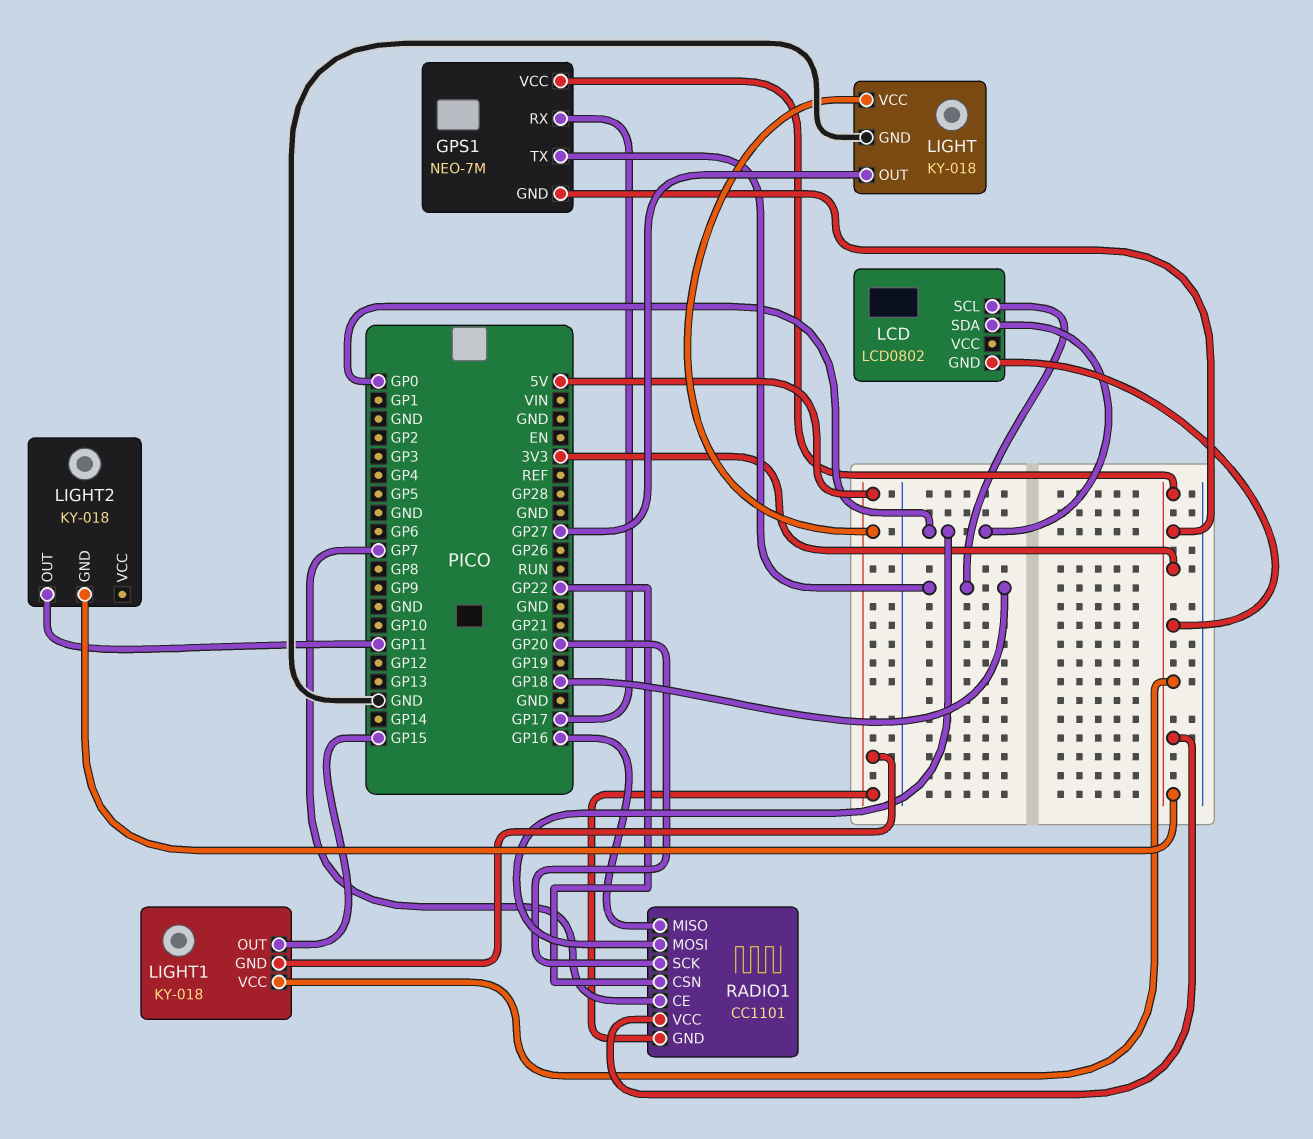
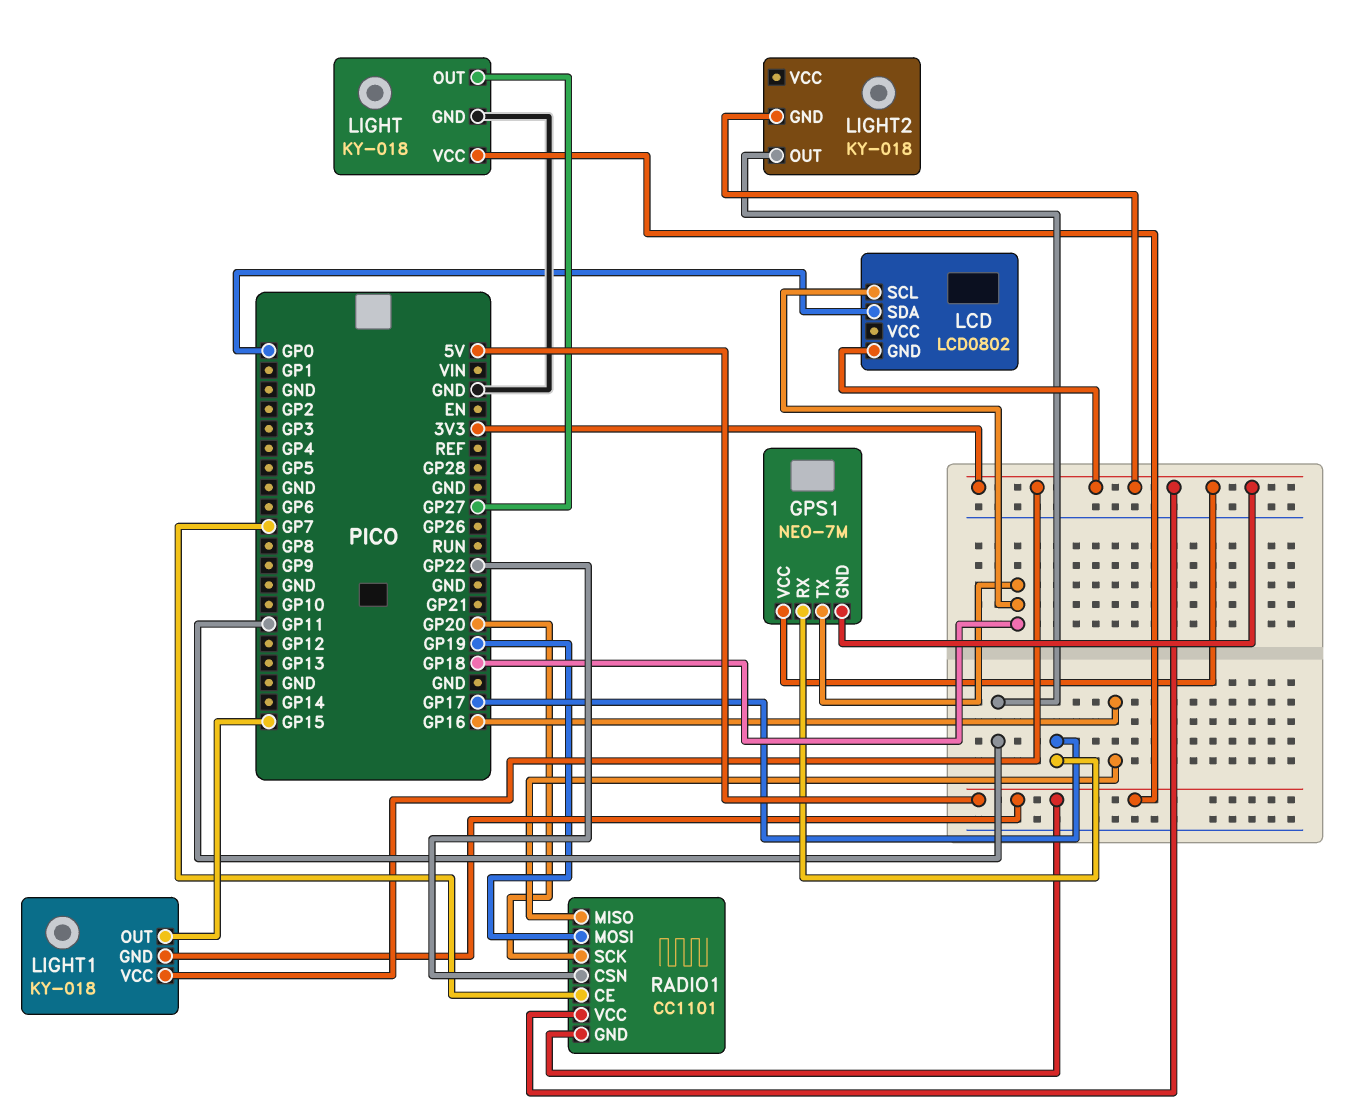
RADIO1 pin MOSI: GP0 -> GP19

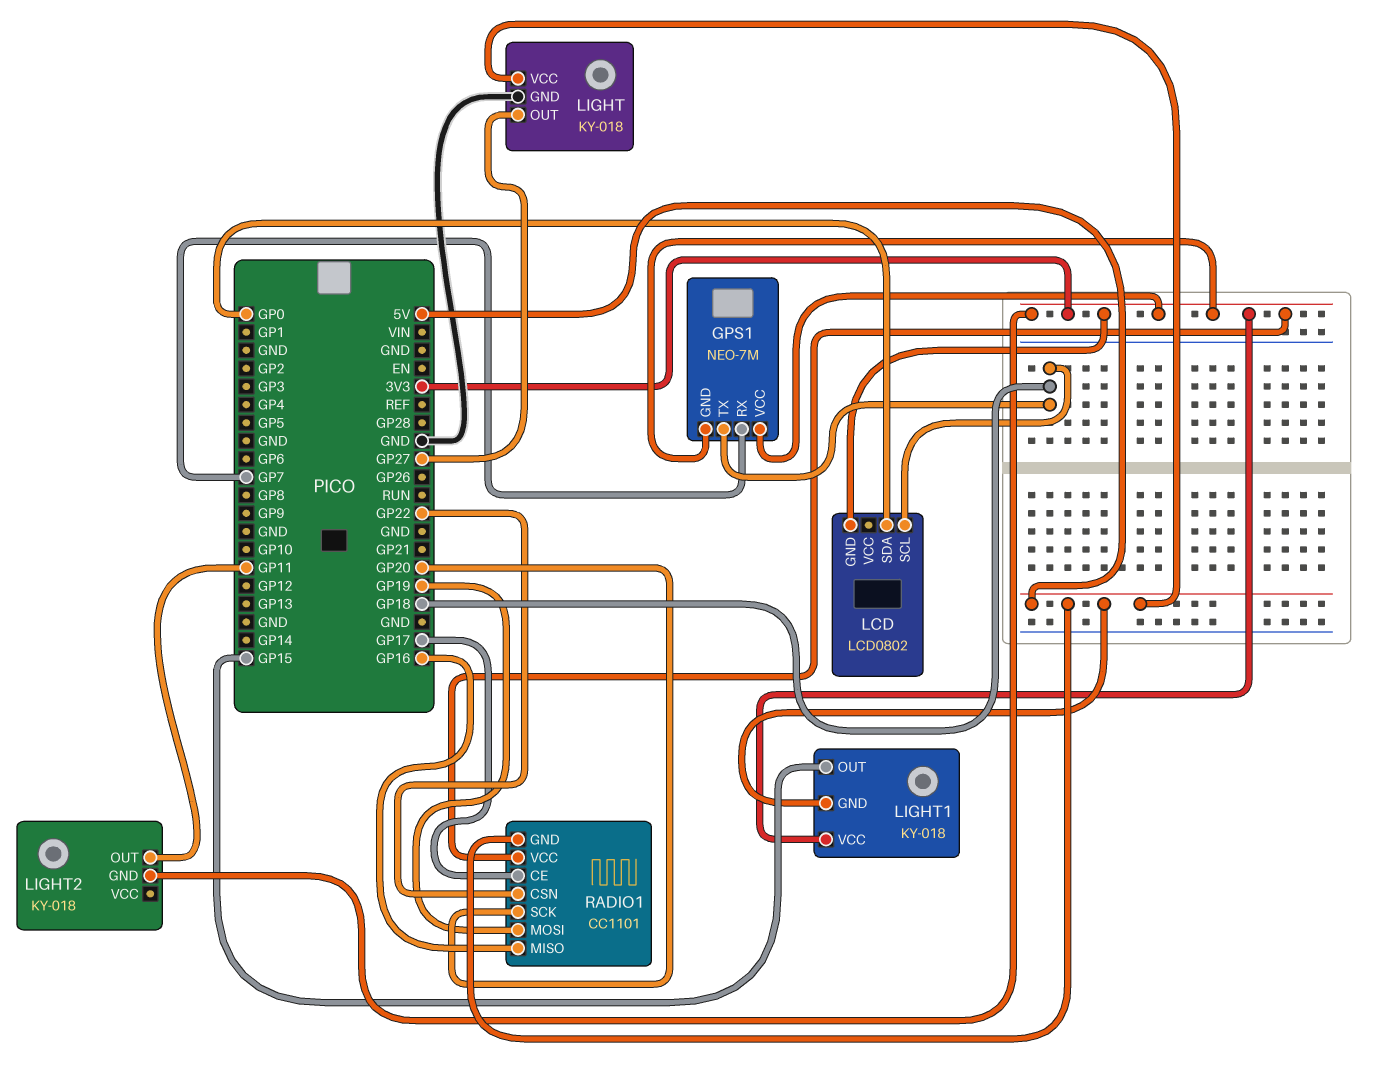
GPS1 pin RX: GP17 -> GP7
RADIO1 pin CE: GP7 -> GP17

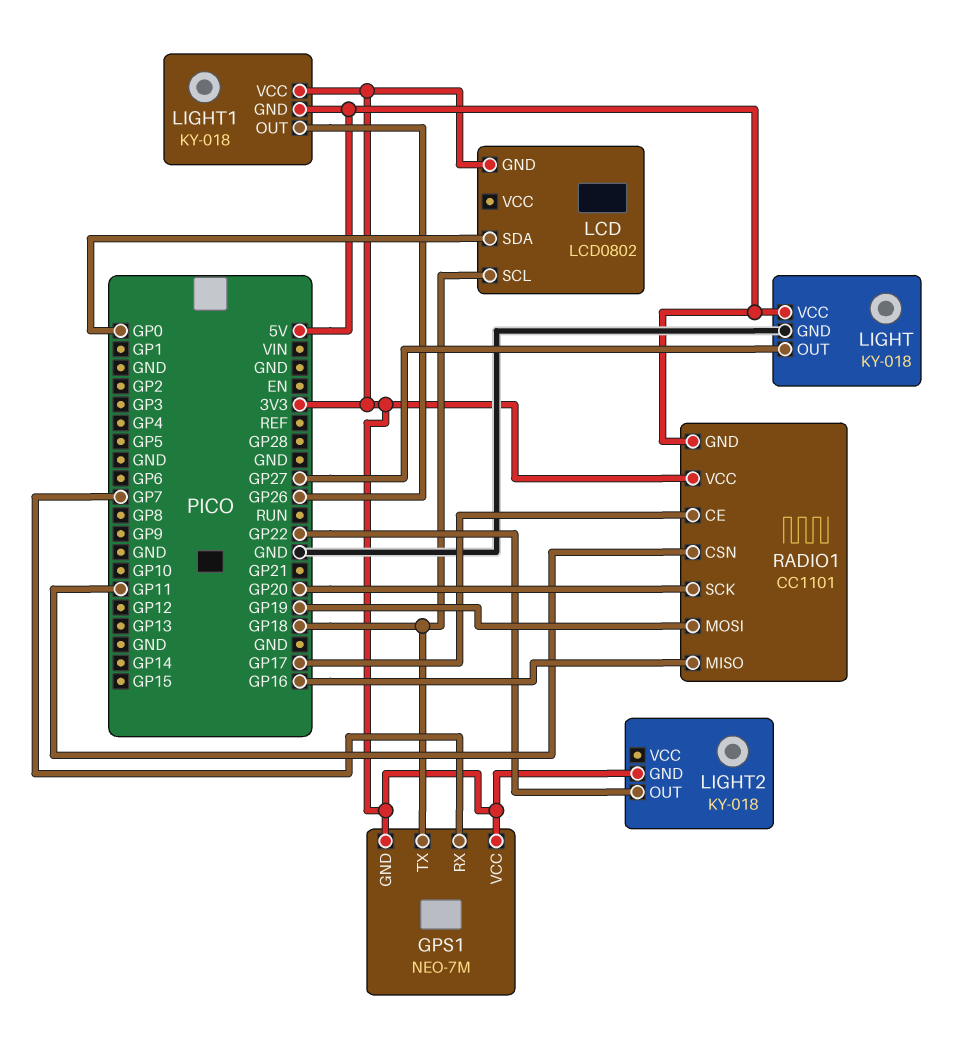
LIGHT1 pin OUT: GP15 -> GP26
LIGHT2 pin OUT: GP11 -> GP22
RADIO1 pin CSN: GP22 -> GP11

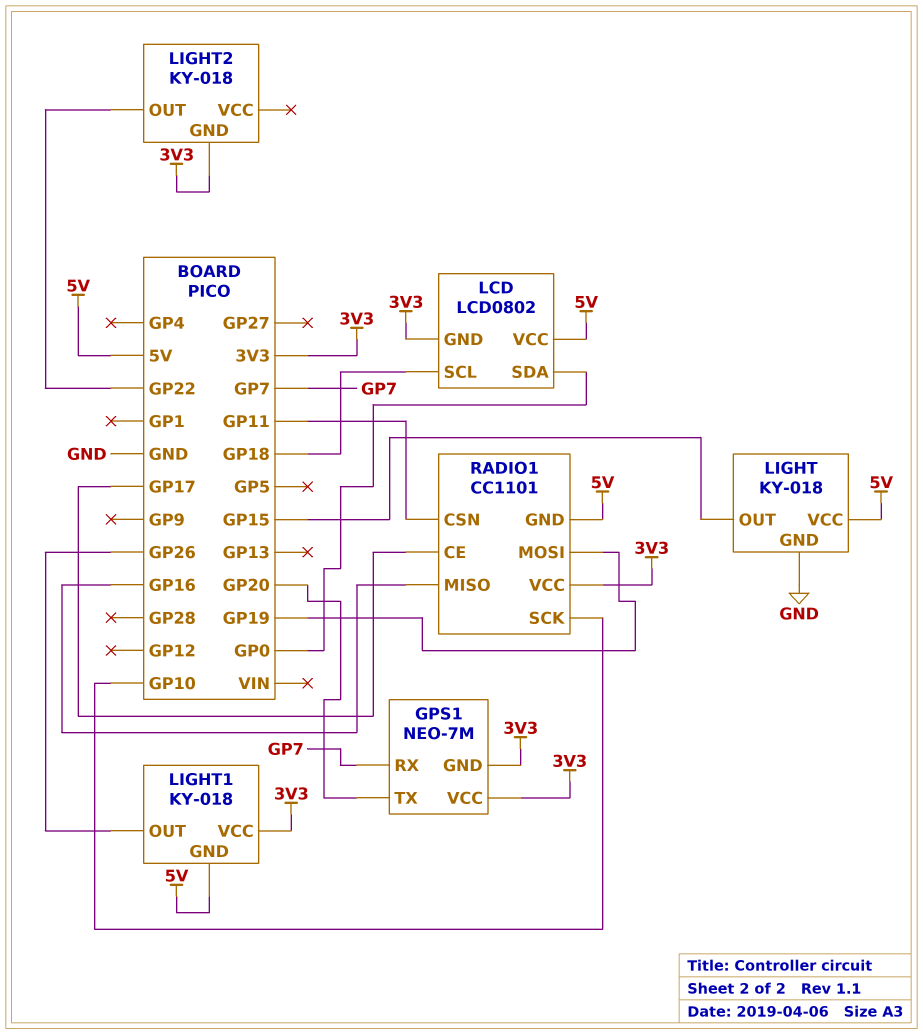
GPS1 pin TX: GP18 -> GP20
LCD pin VCC: none -> 5V
LIGHT pin OUT: GP27 -> GP15
RADIO1 pin SCK: GP20 -> GP10

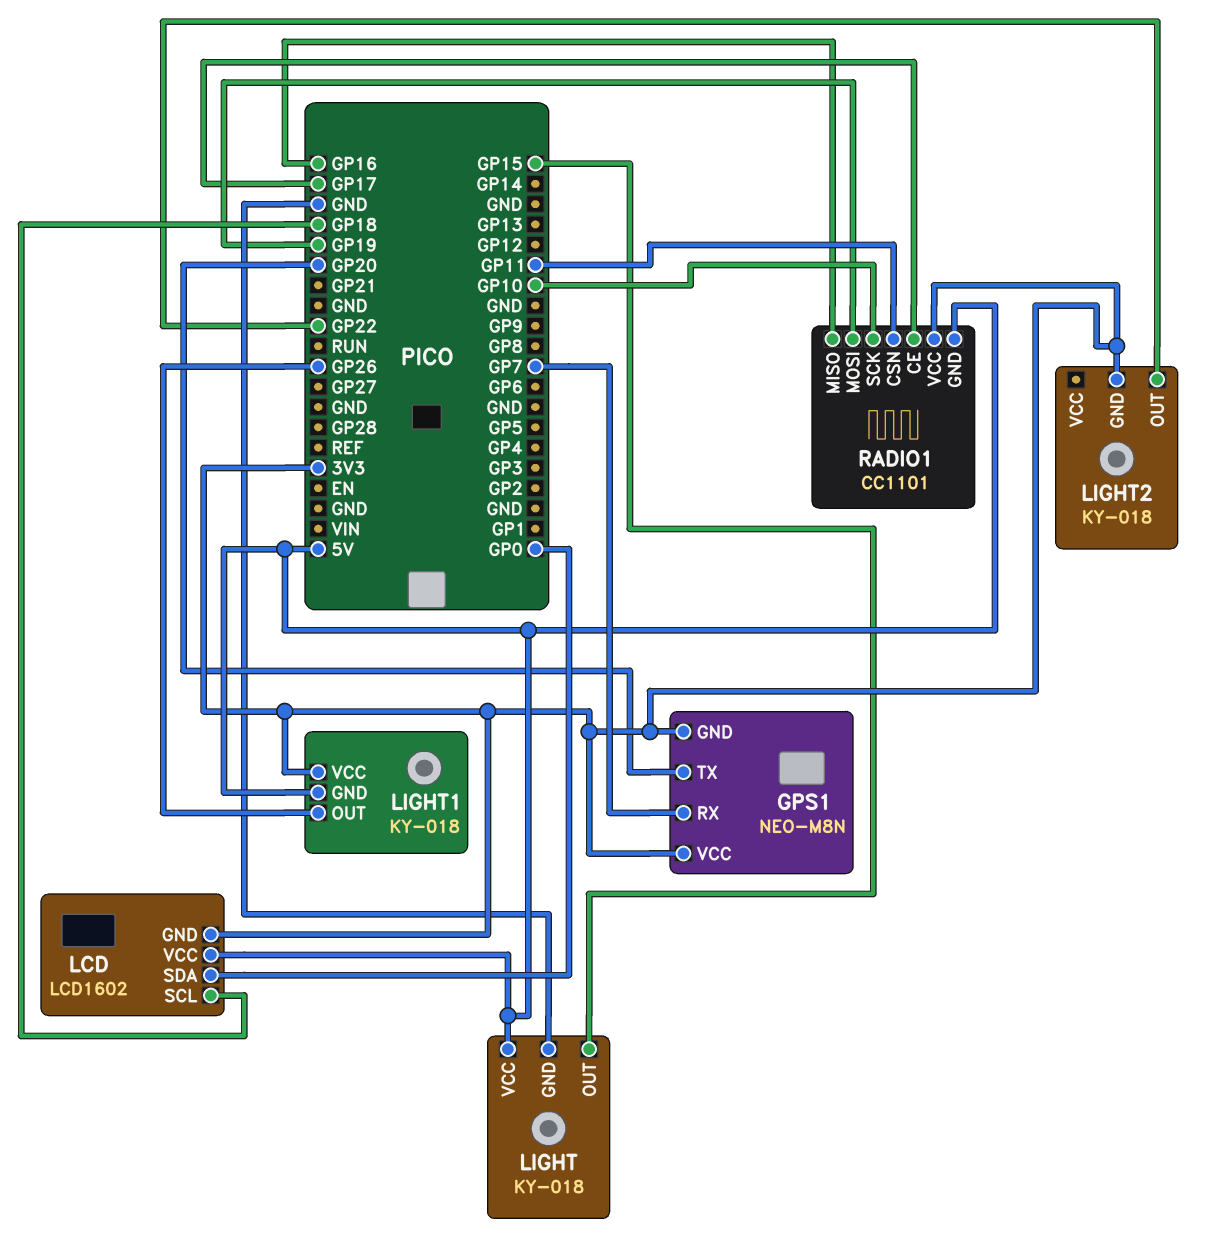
GPS1: NEO-7M -> NEO-M8N
LCD: LCD0802 -> LCD1602

